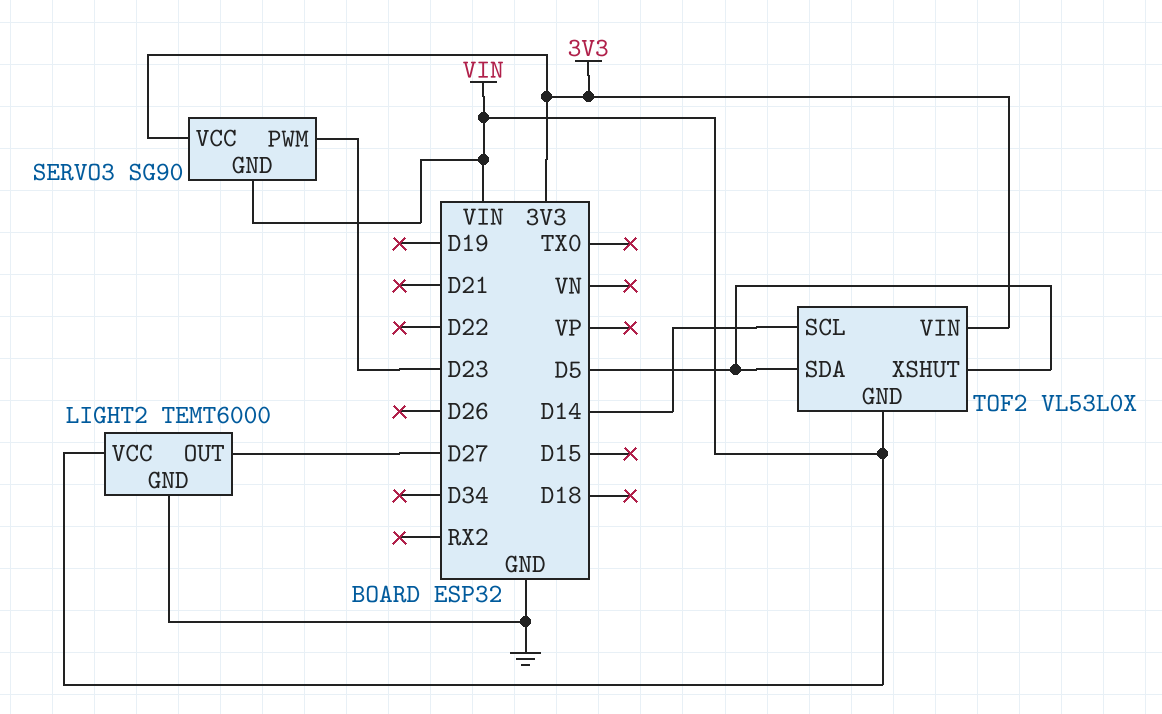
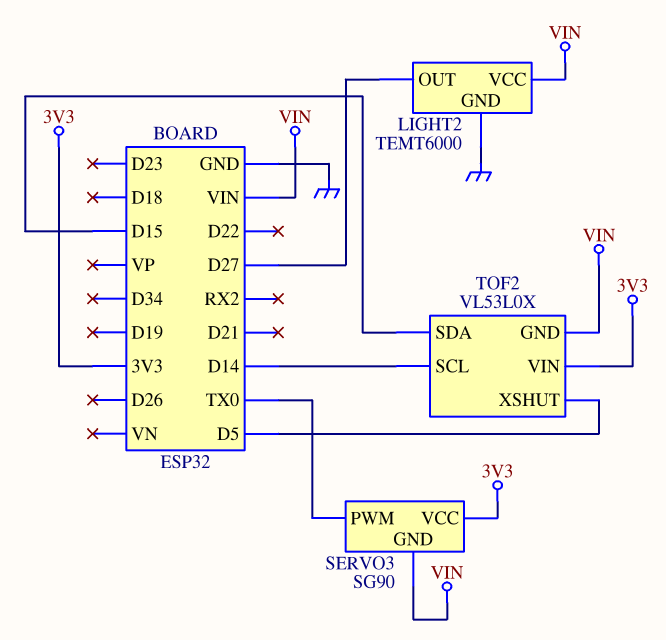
SERVO3 pin PWM: D23 -> TX0
TOF2 pin SDA: D5 -> D15

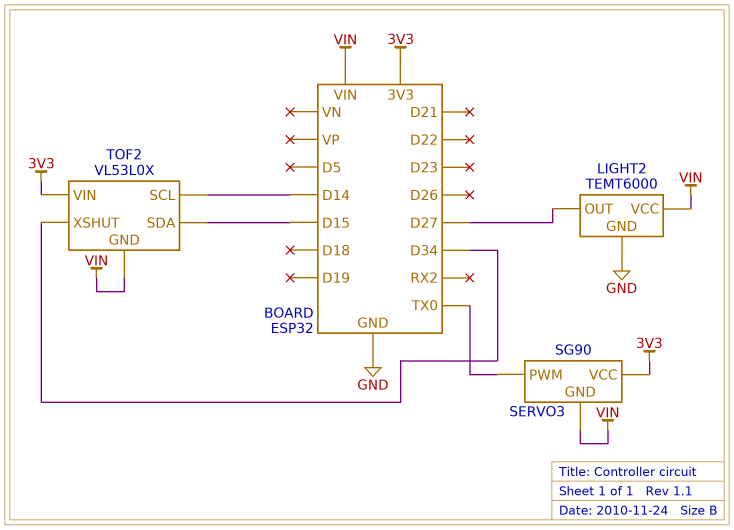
TOF2 pin XSHUT: D5 -> D34

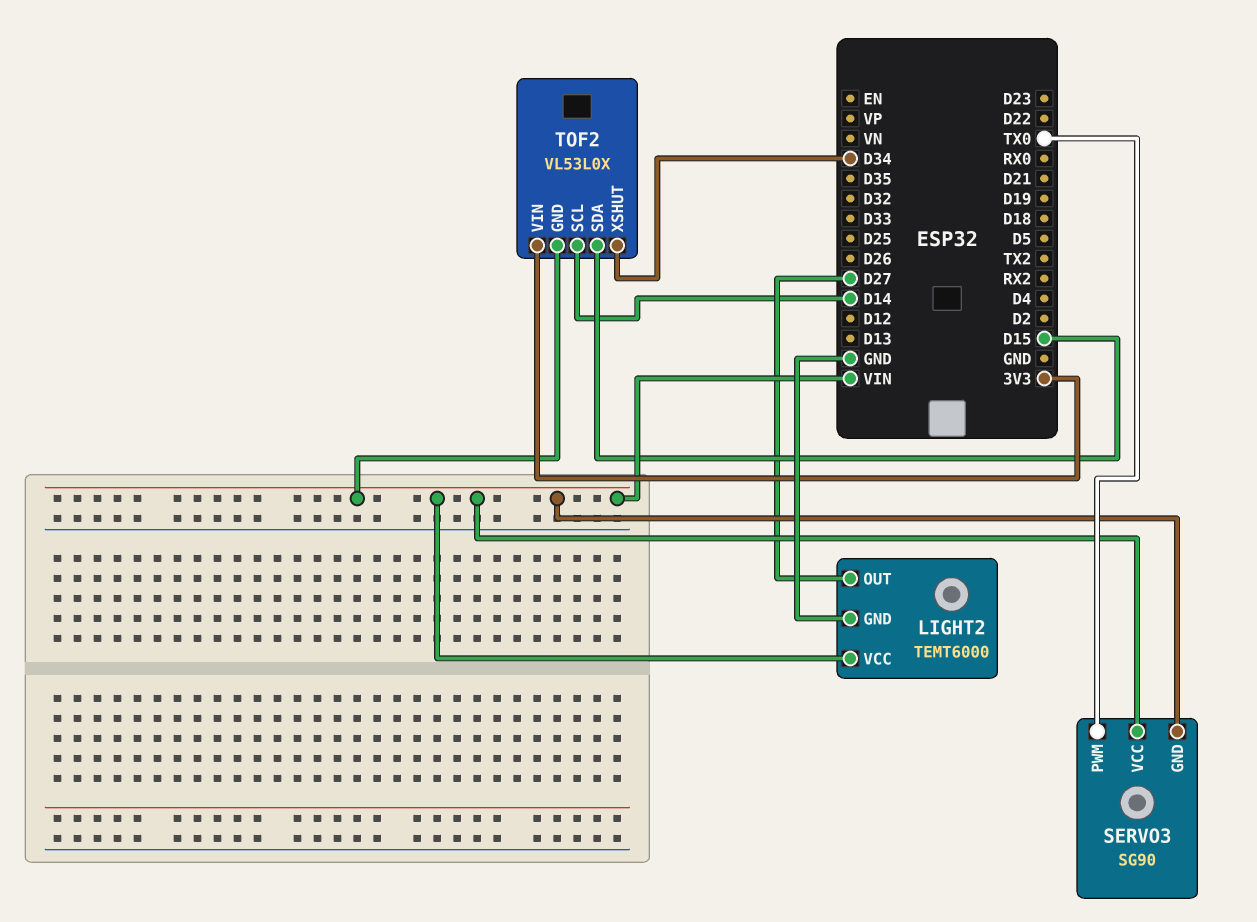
SERVO3 pin VCC: 3V3 -> VIN

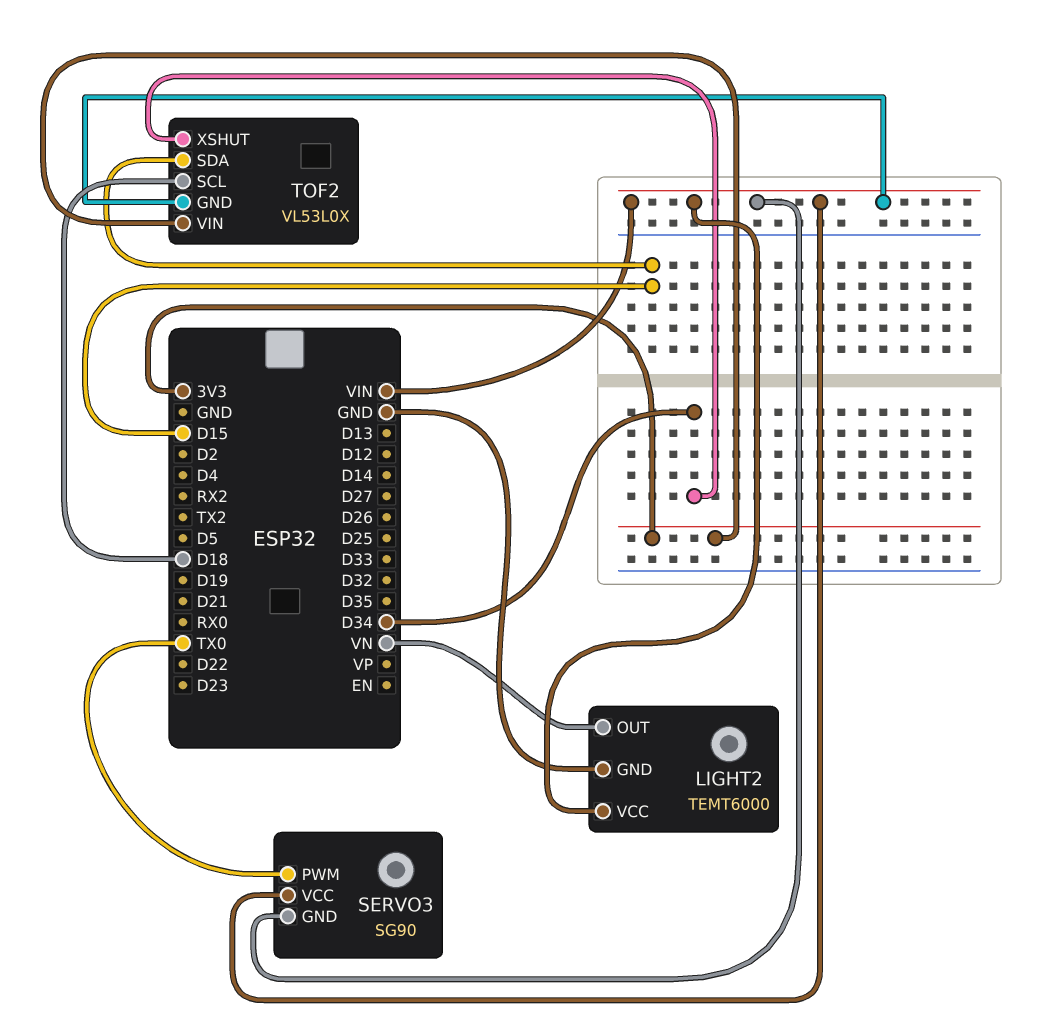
LIGHT2 pin OUT: D27 -> VN
TOF2 pin SCL: D14 -> D18

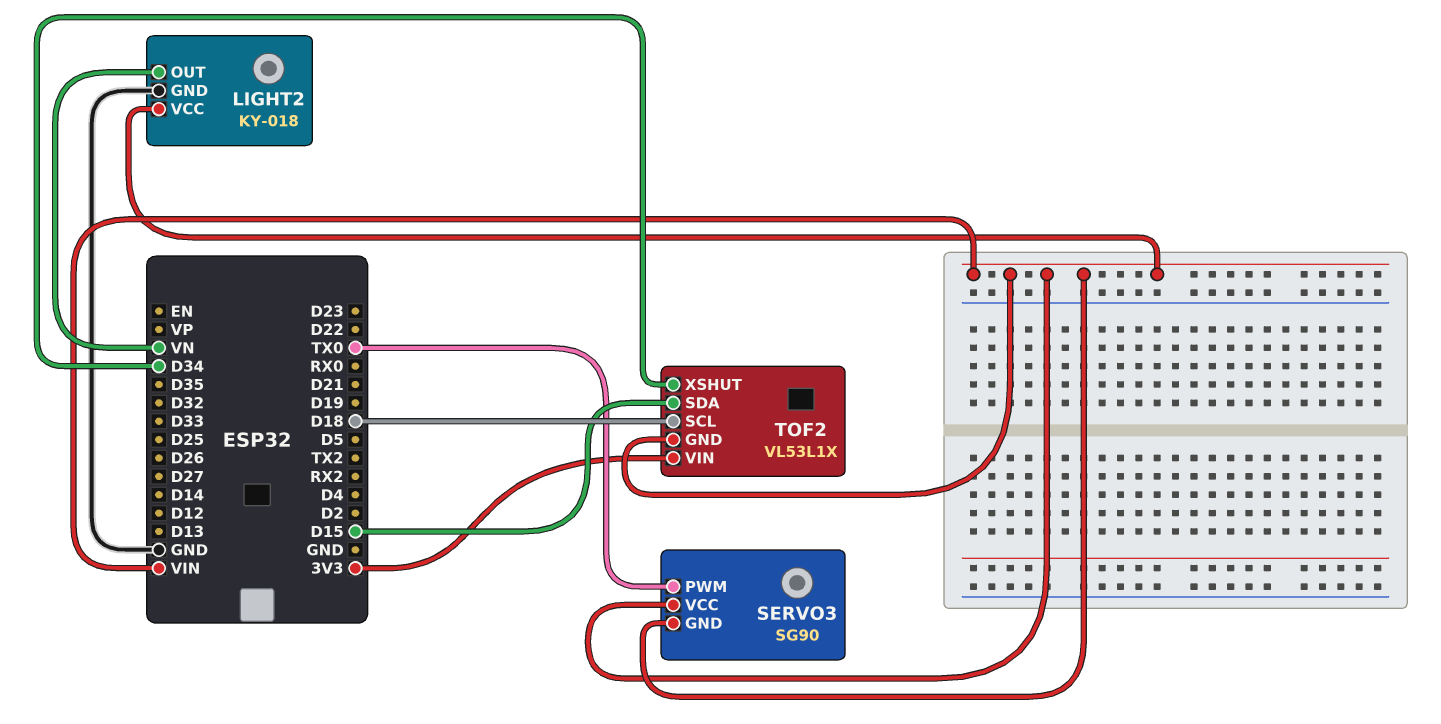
LIGHT2: TEMT6000 -> KY-018
TOF2: VL53L0X -> VL53L1X

